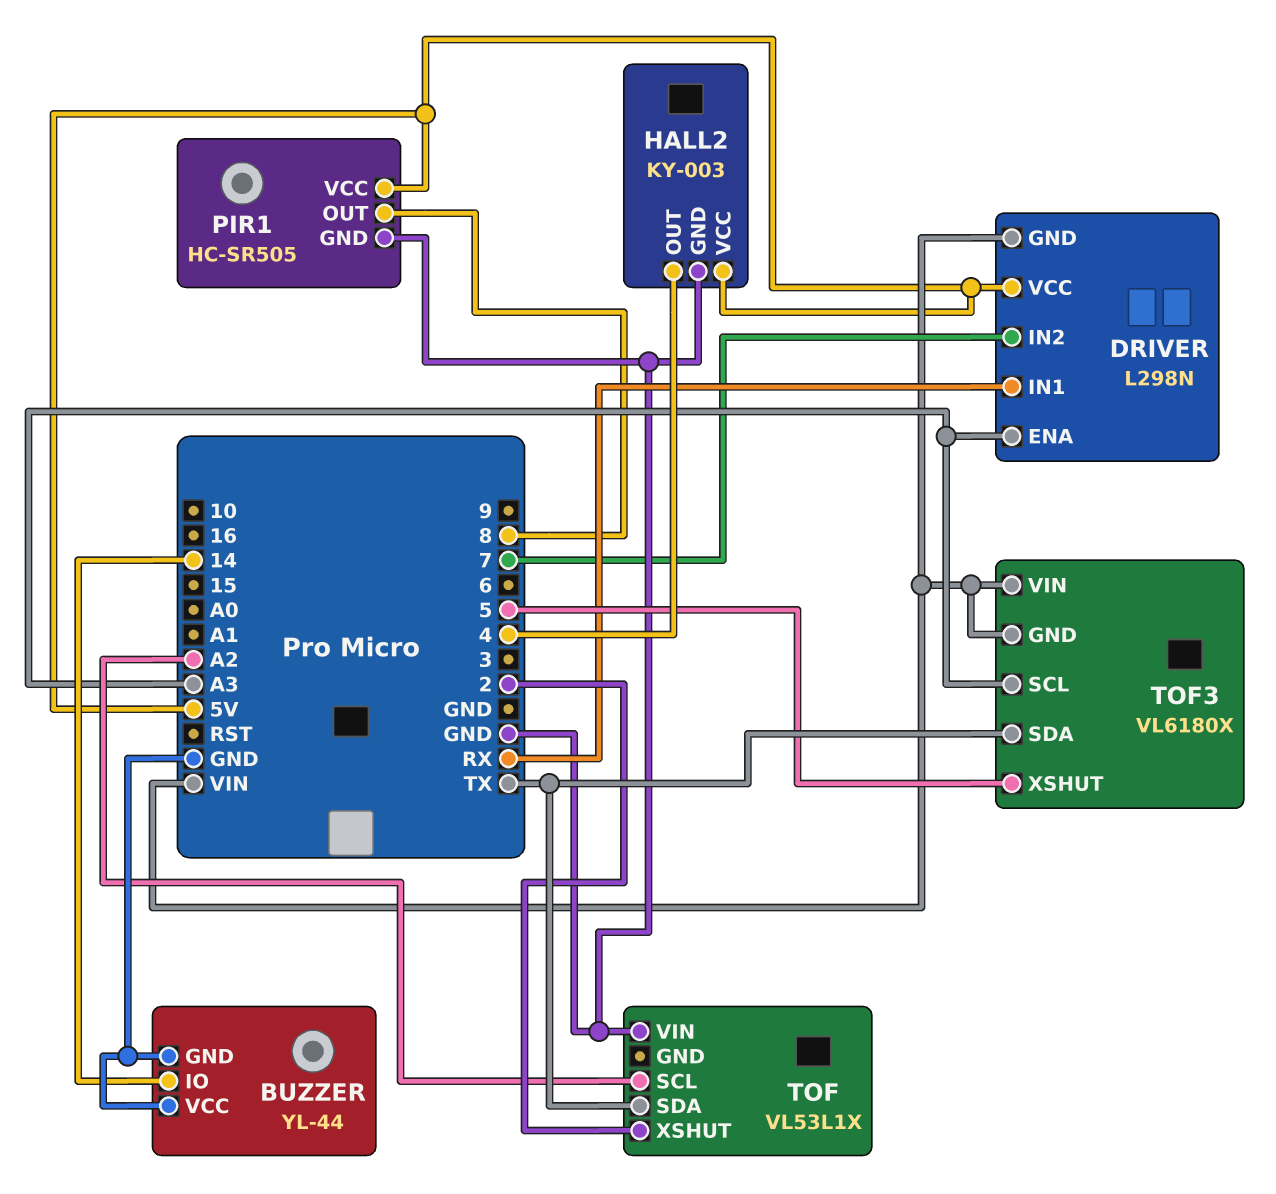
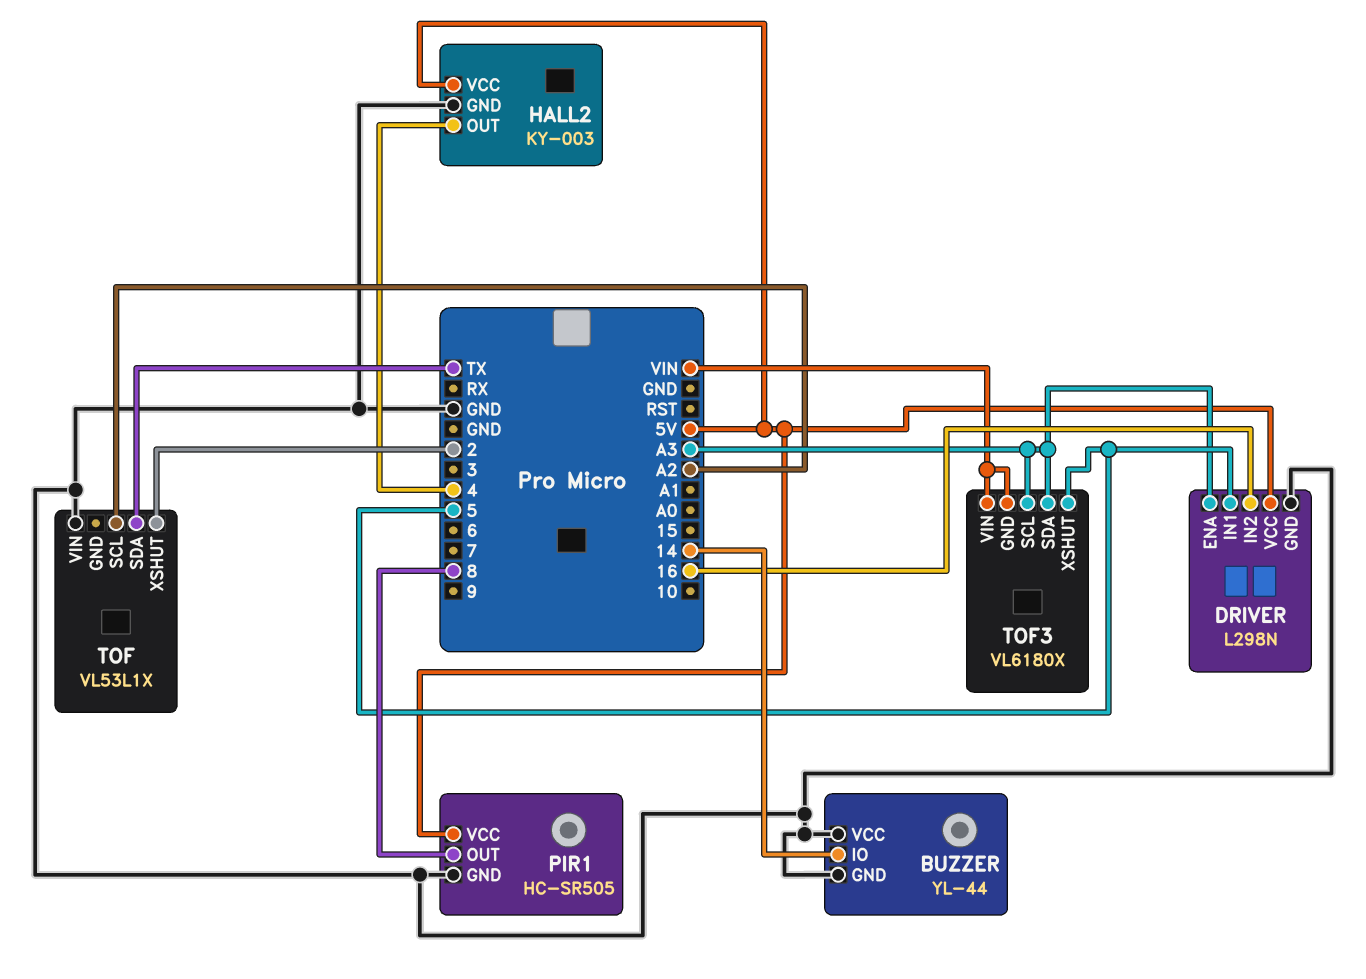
DRIVER pin GND: VIN -> GND
DRIVER pin IN1: RX -> 5
DRIVER pin IN2: 7 -> 16
TOF3 pin SDA: TX -> A3

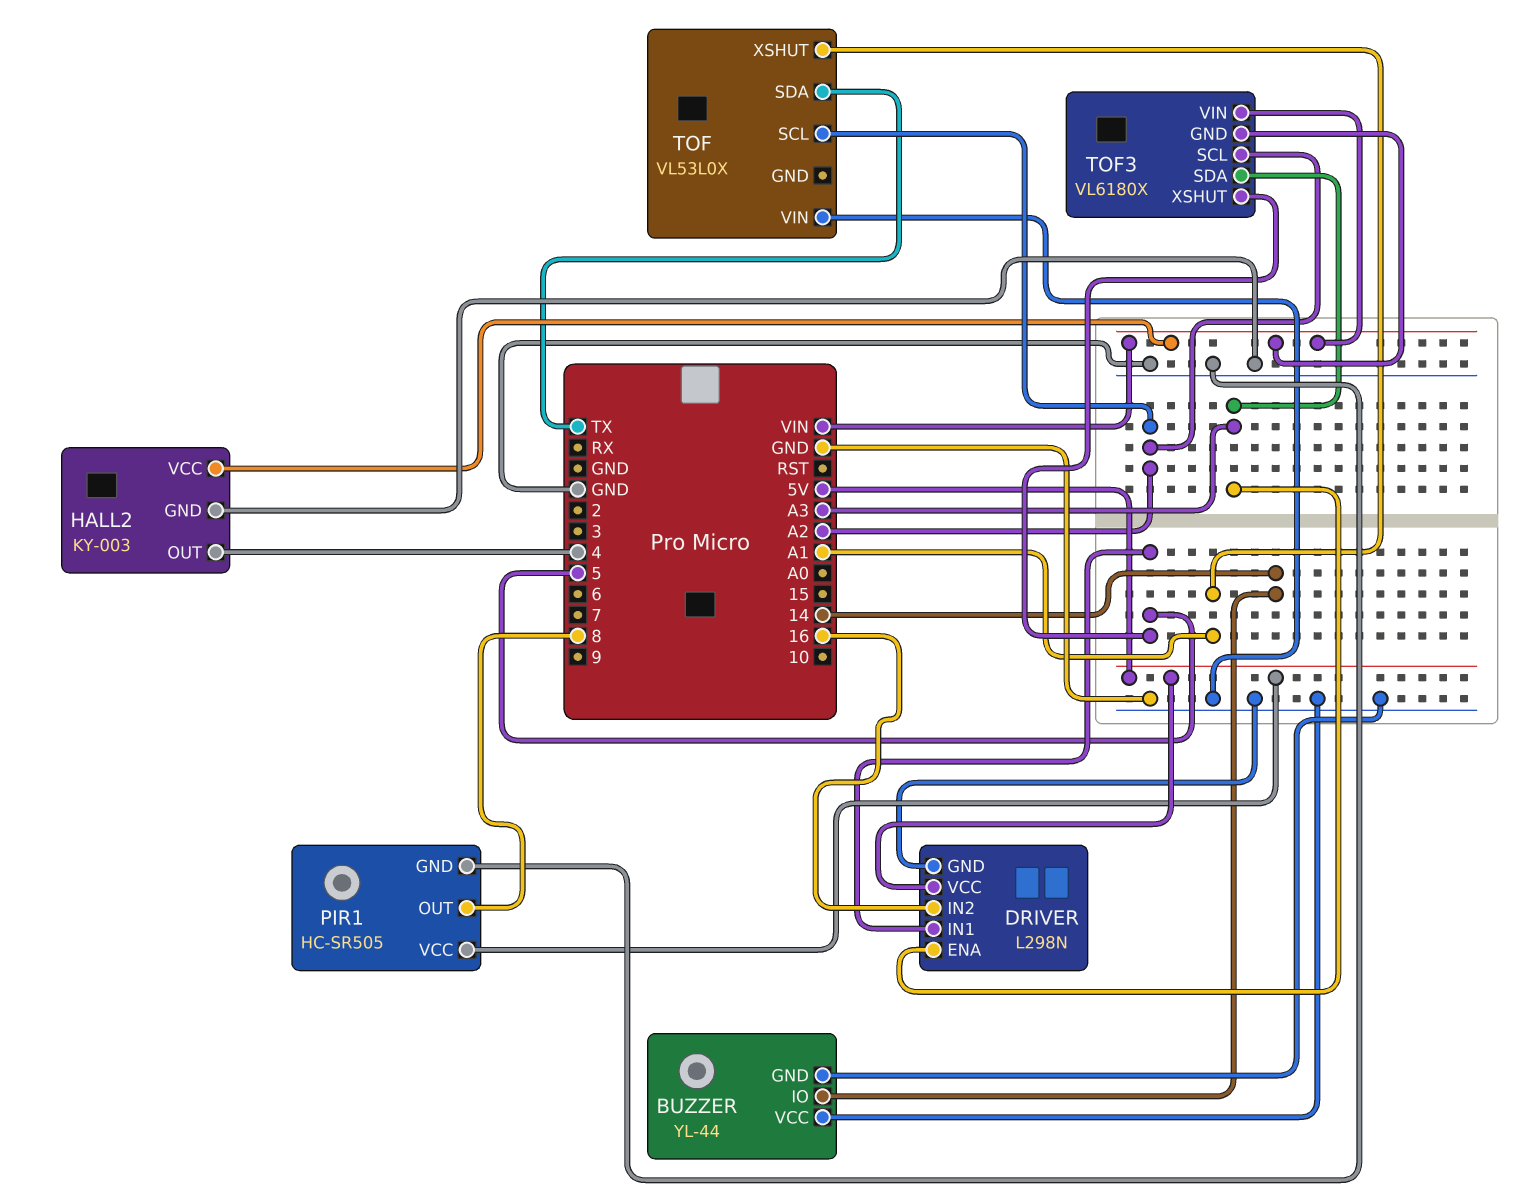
HALL2 pin VCC: 5V -> VIN
TOF: VL53L1X -> VL53L0X
TOF pin XSHUT: 2 -> A1
TOF3 pin SCL: A3 -> A2

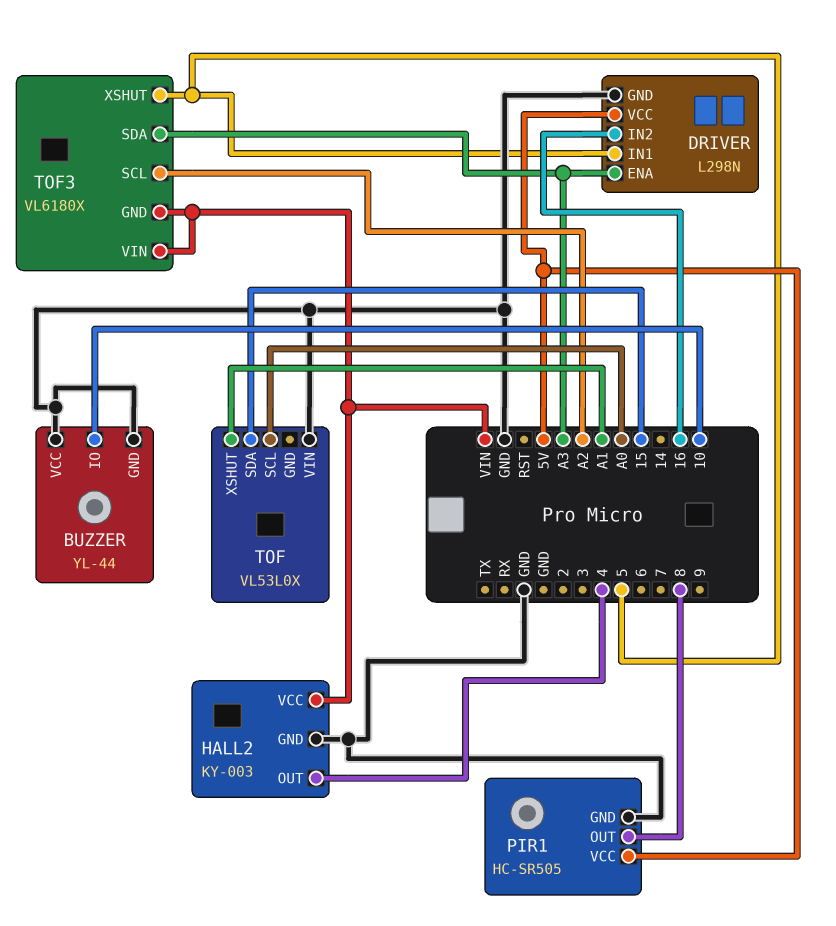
BUZZER pin IO: 14 -> 10
TOF pin SCL: A2 -> A0
TOF pin SDA: TX -> 15

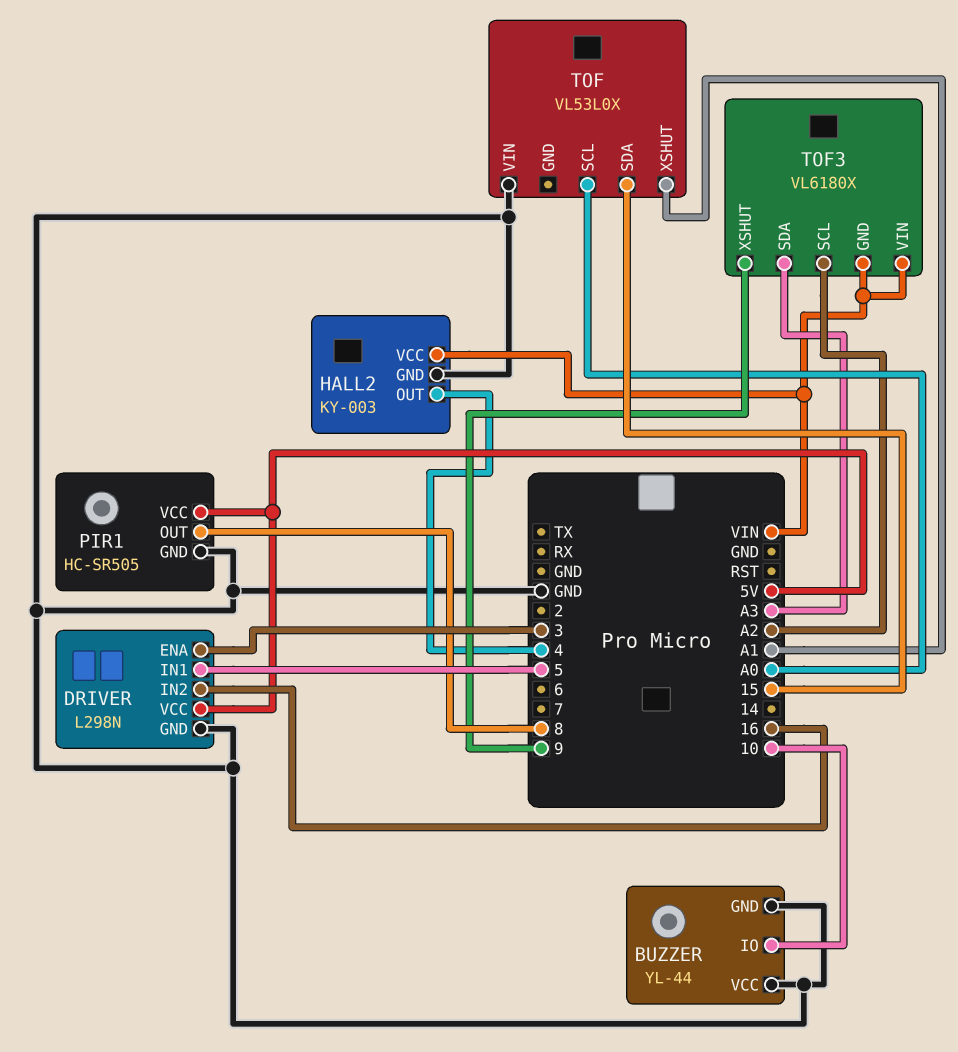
DRIVER pin ENA: A3 -> 3
TOF3 pin XSHUT: 5 -> 9

